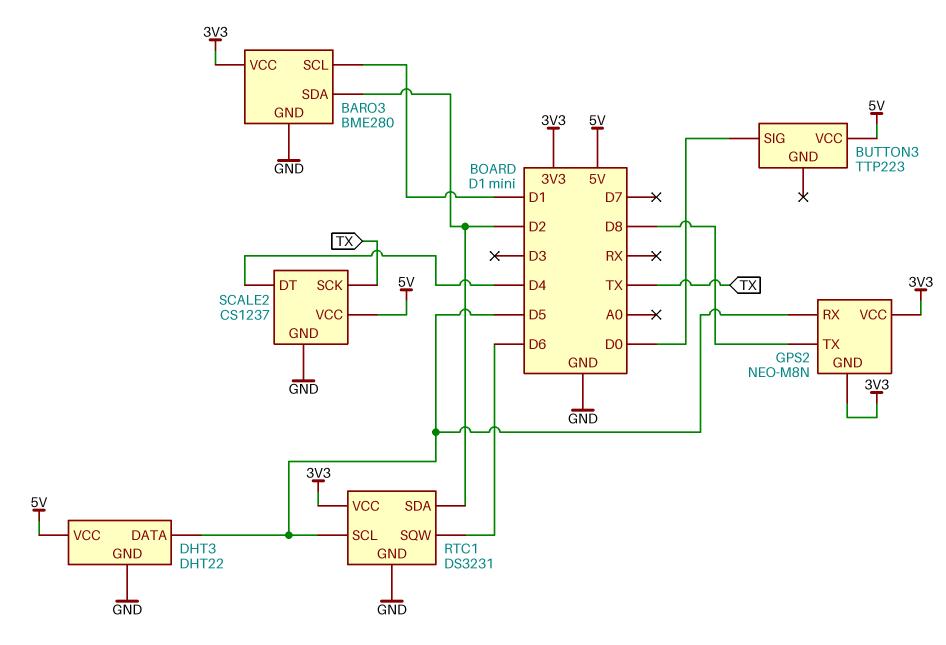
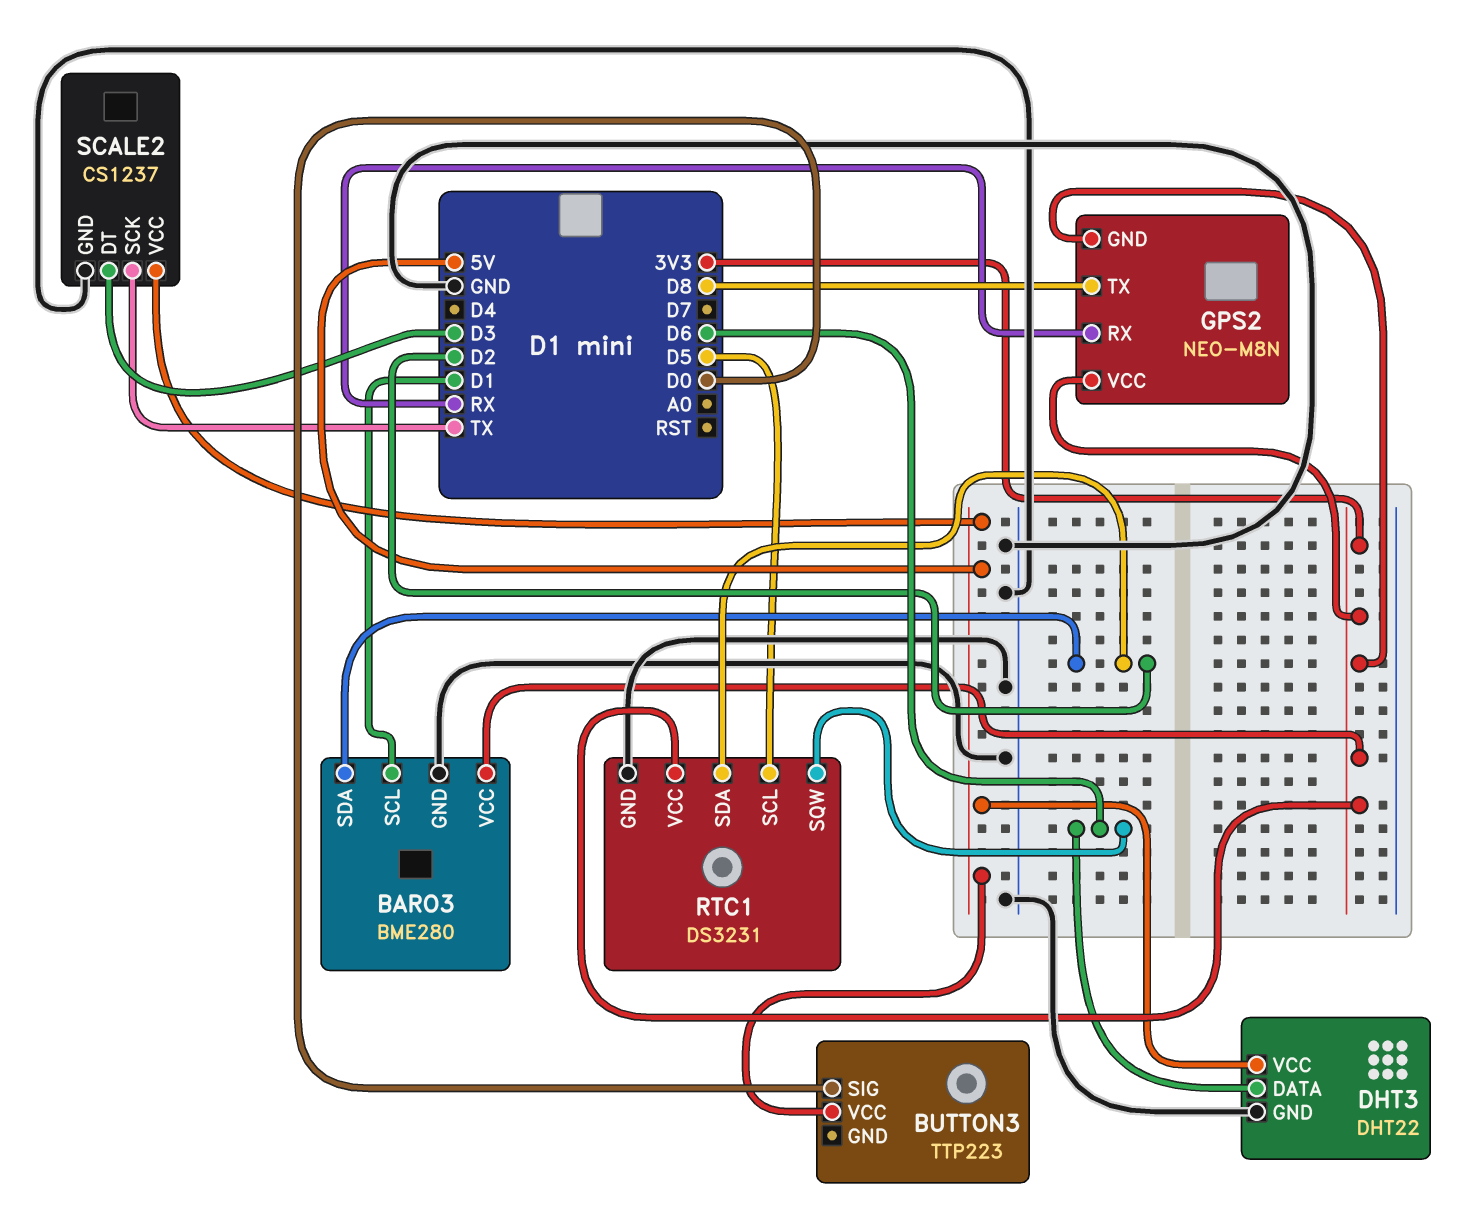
DHT3 pin DATA: D5 -> D6
GPS2 pin RX: D5 -> RX
SCALE2 pin DT: D4 -> D3

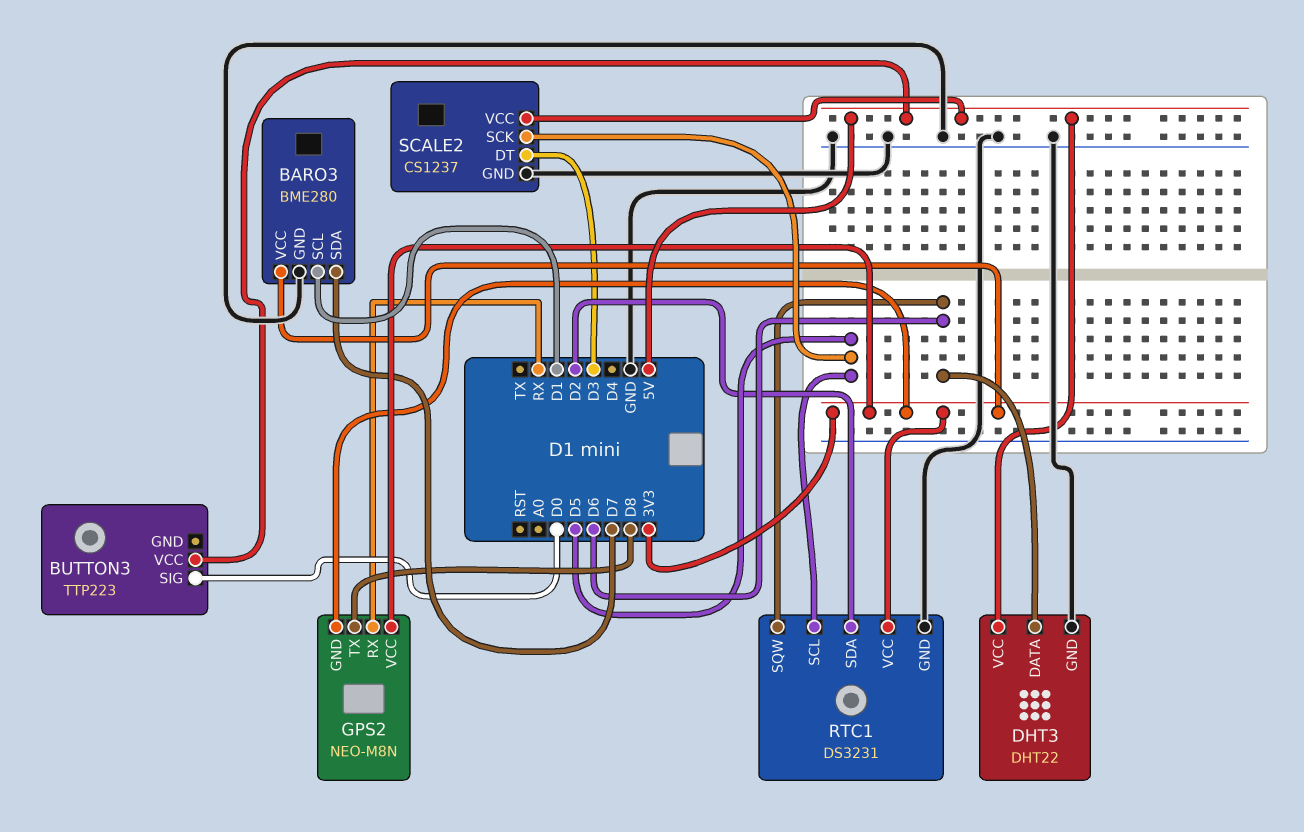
BARO3 pin SDA: D2 -> D7
SCALE2 pin SCK: TX -> D5

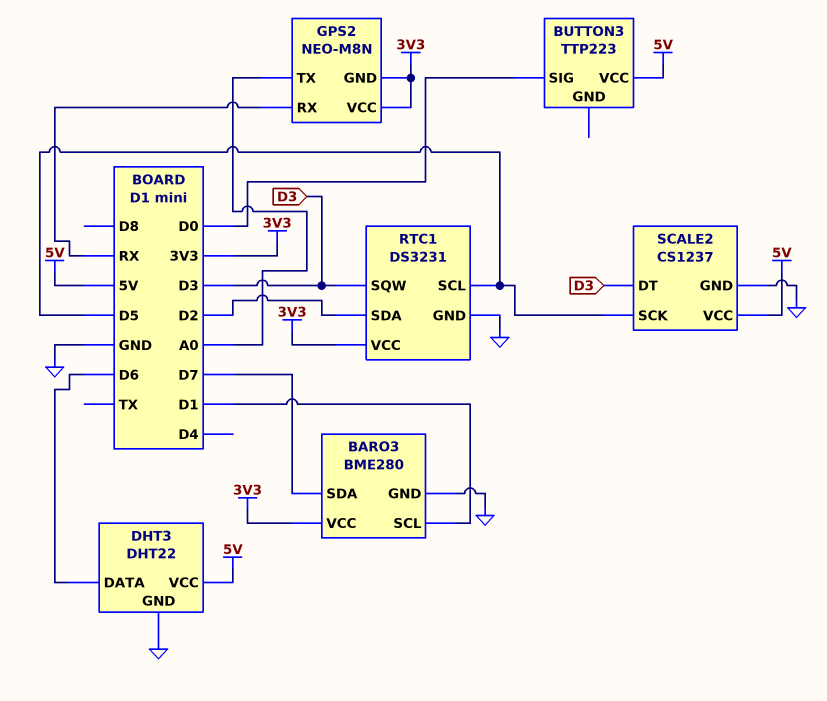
GPS2 pin TX: D8 -> A0
RTC1 pin SQW: D6 -> D3

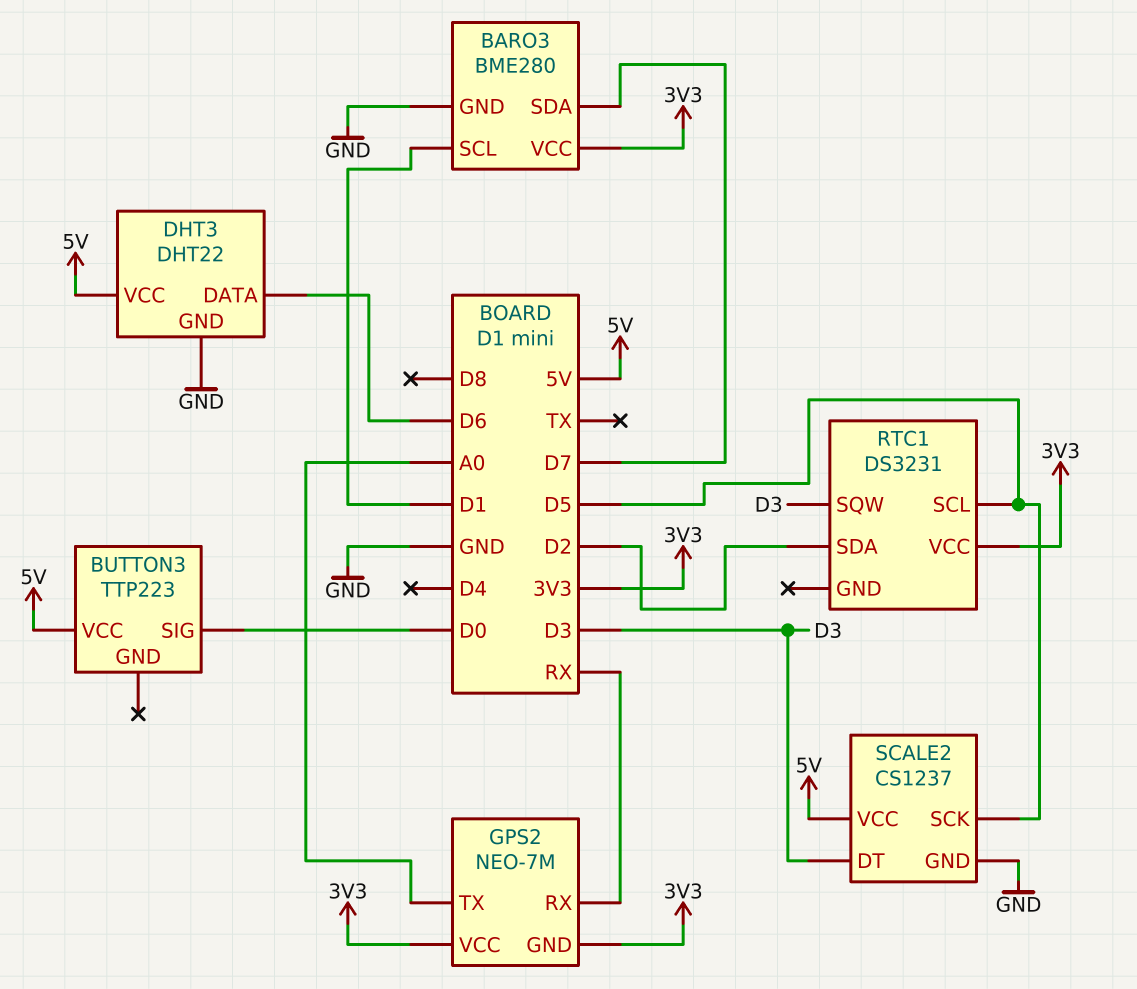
GPS2: NEO-M8N -> NEO-7M
RTC1 pin GND: GND -> none

